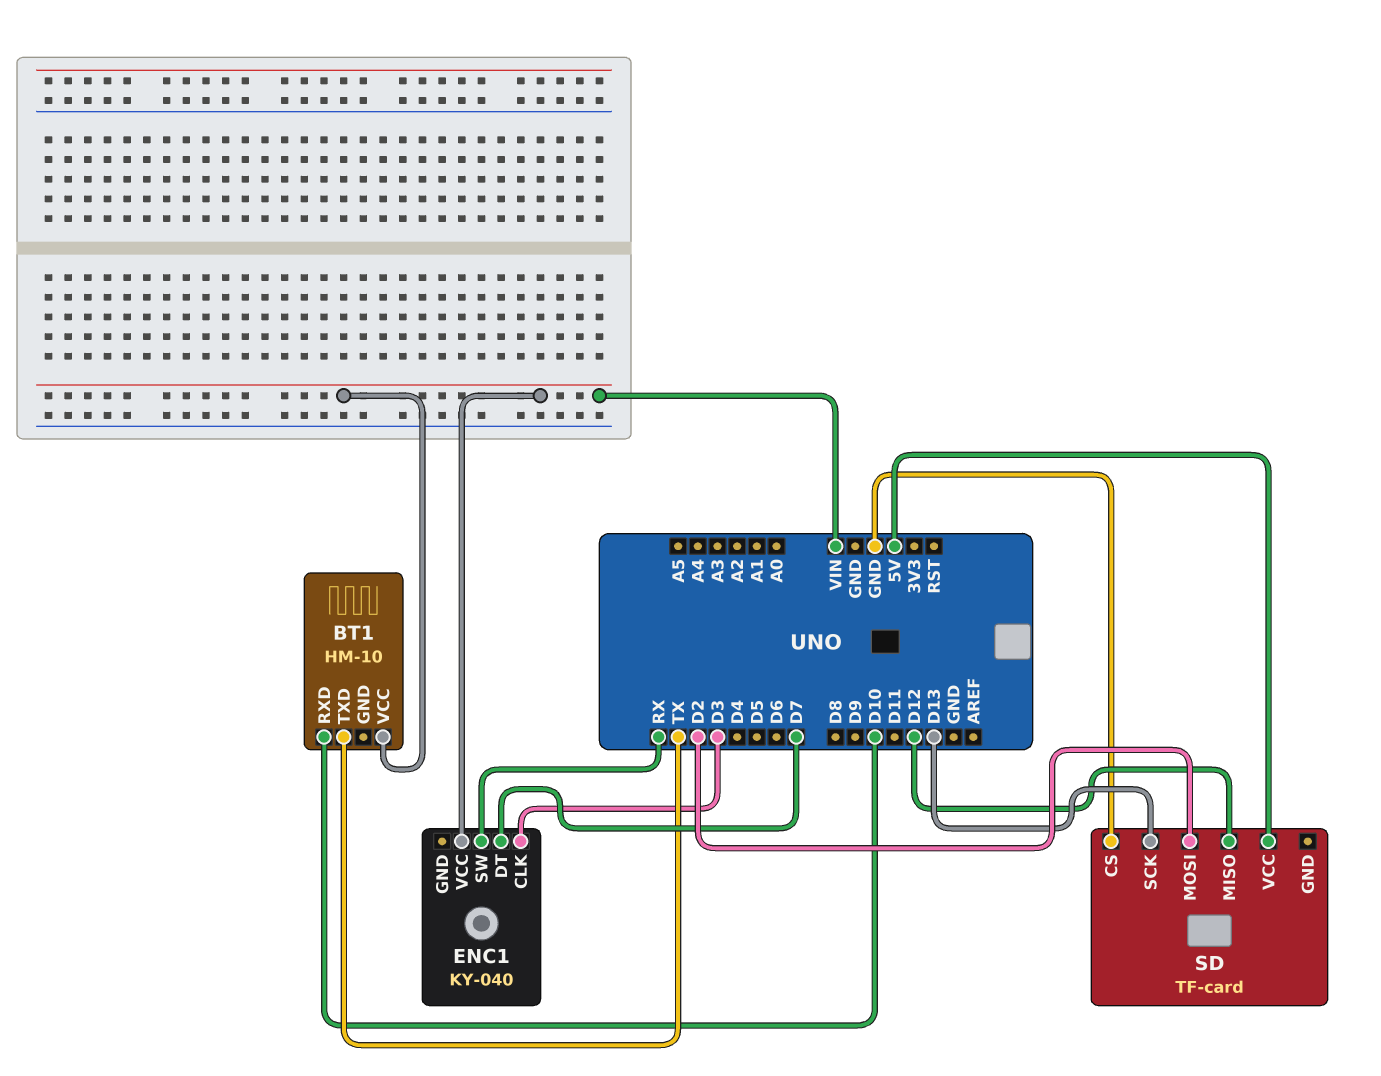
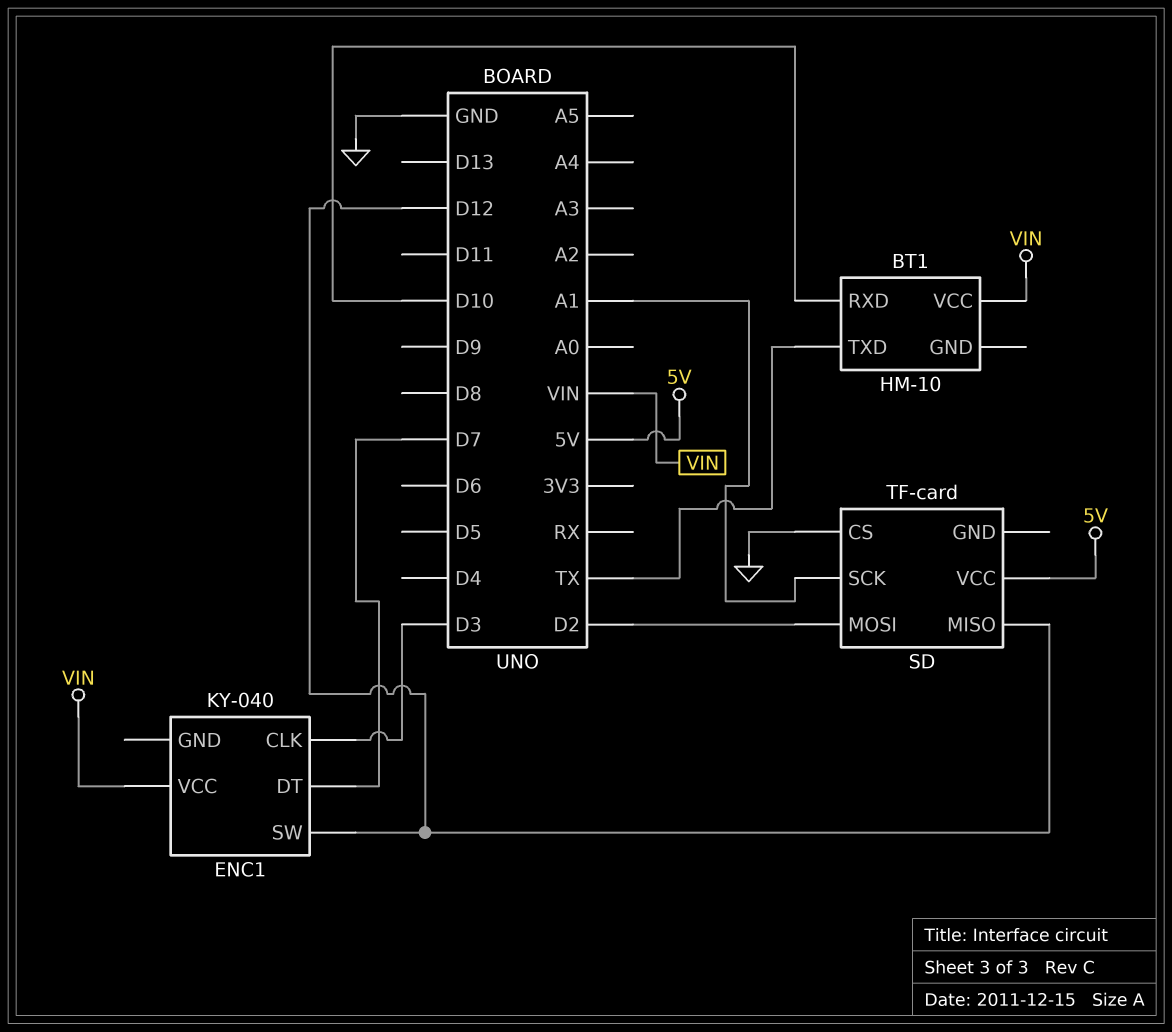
ENC1 pin SW: RX -> D12
SD pin SCK: D13 -> A1

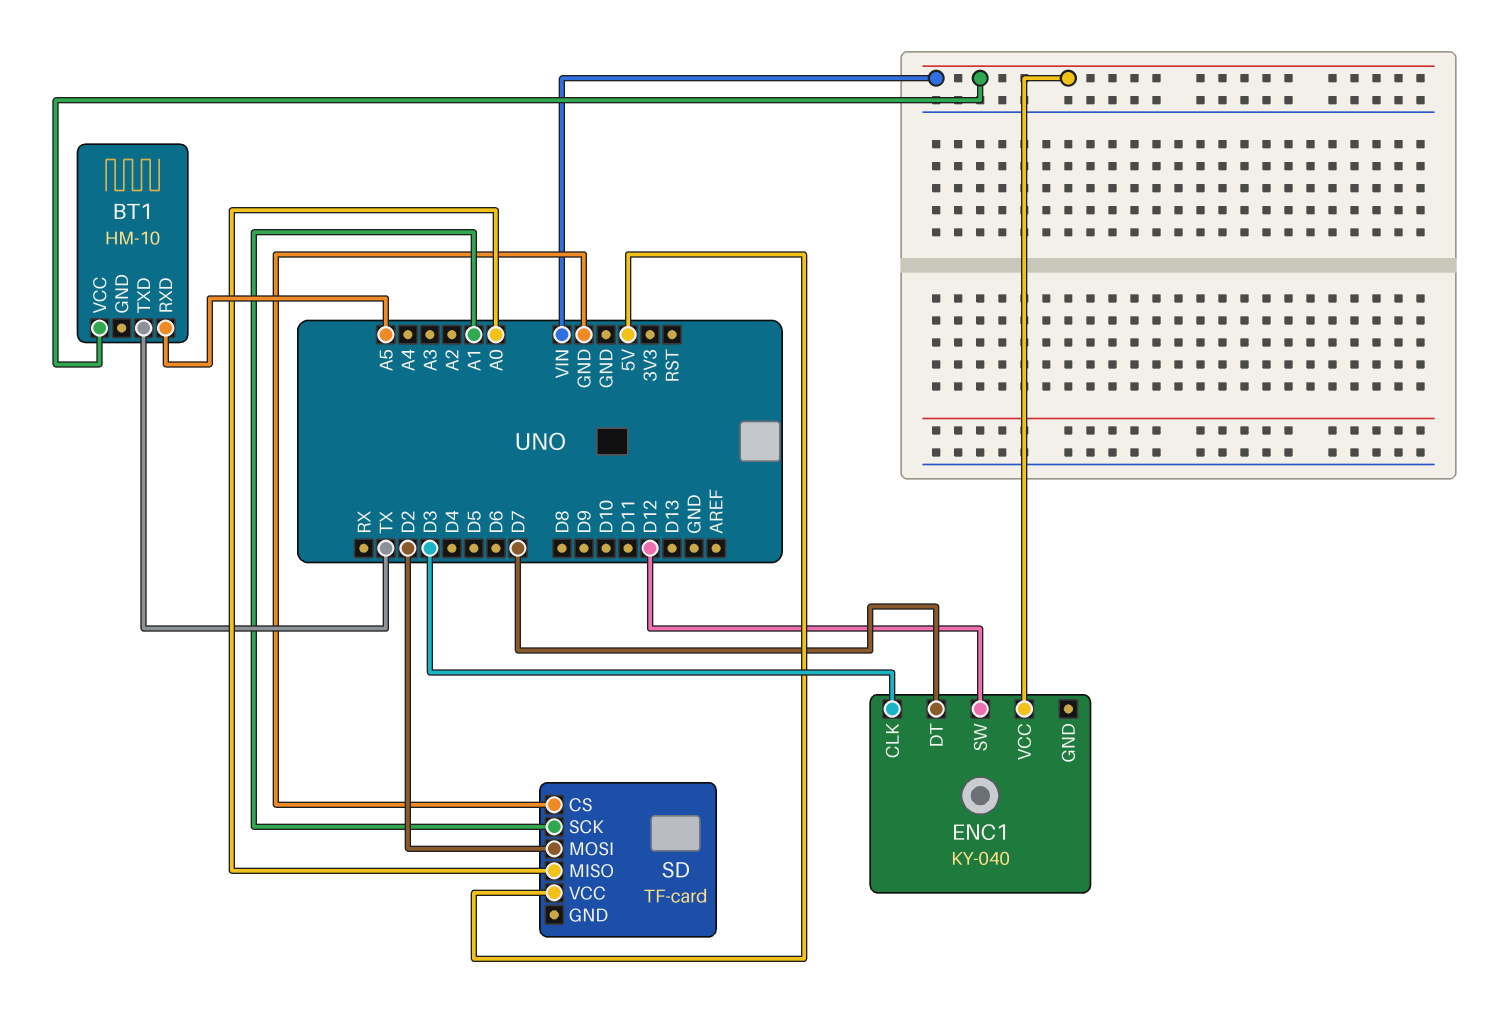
BT1 pin RXD: D10 -> A5
SD pin MISO: D12 -> A0

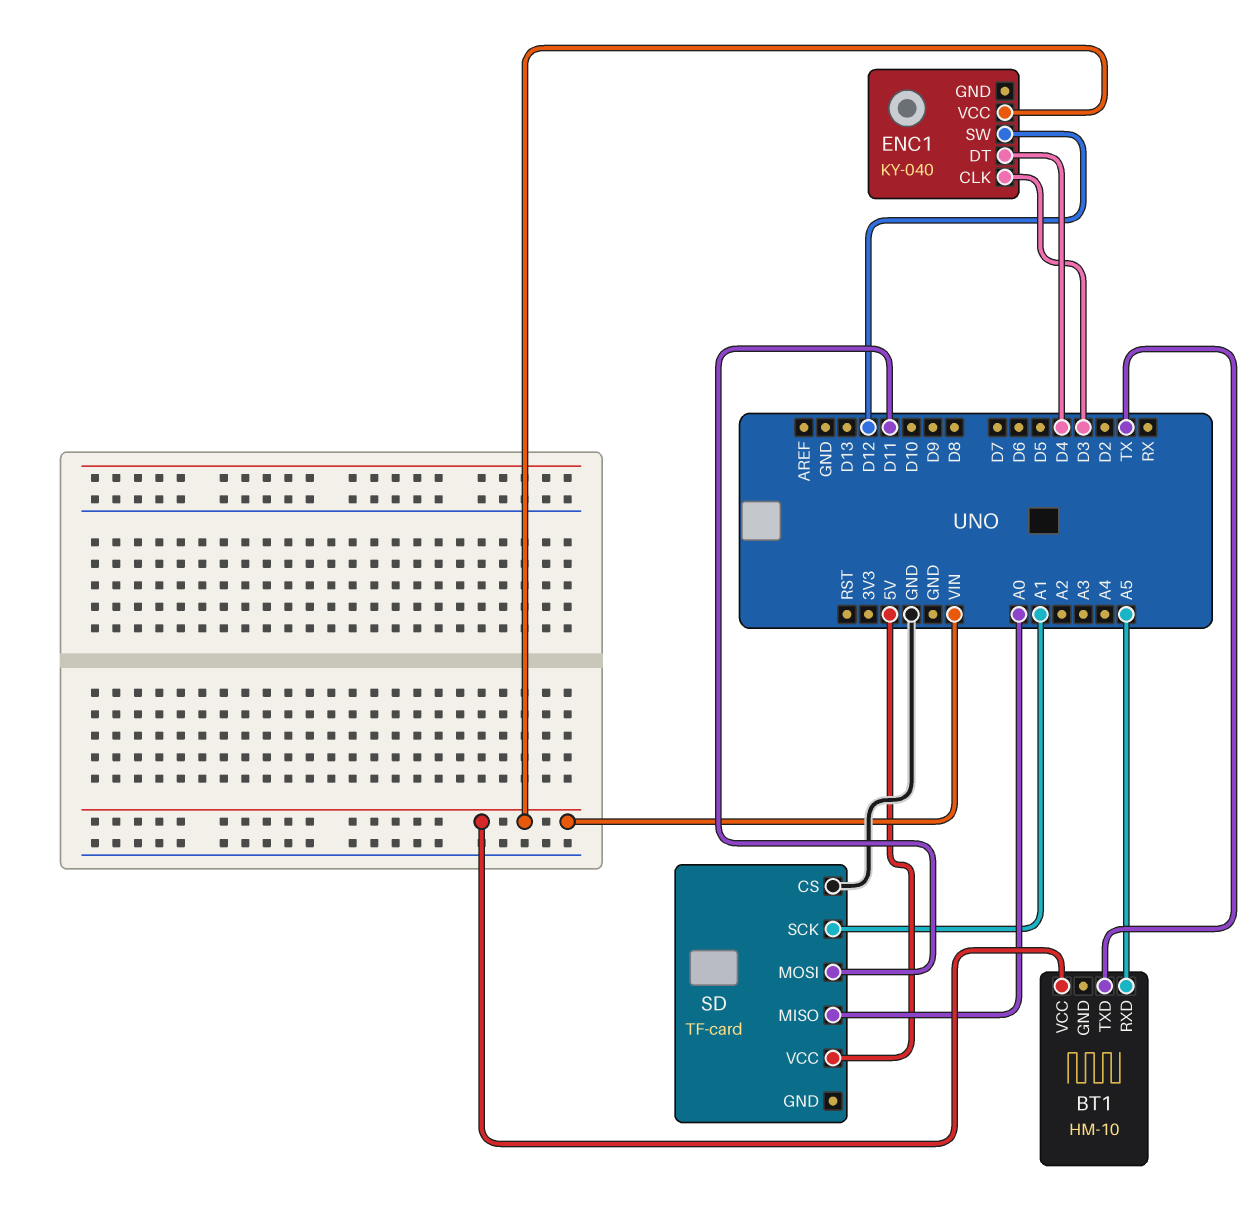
ENC1 pin DT: D7 -> D4
SD pin MOSI: D2 -> D11

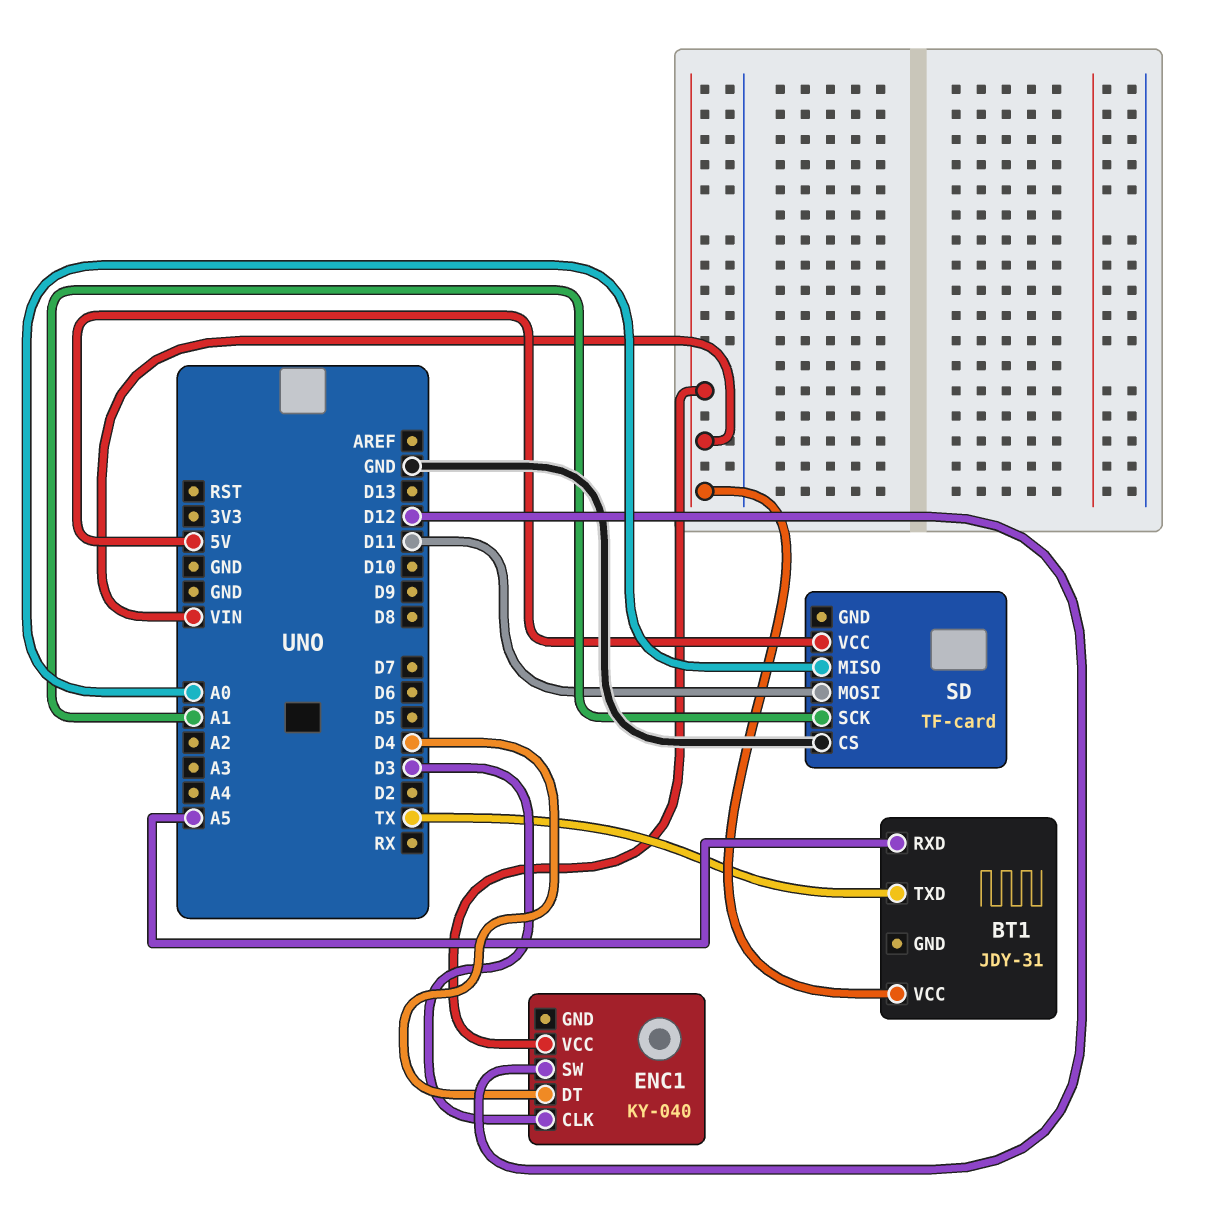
BT1: HM-10 -> JDY-31

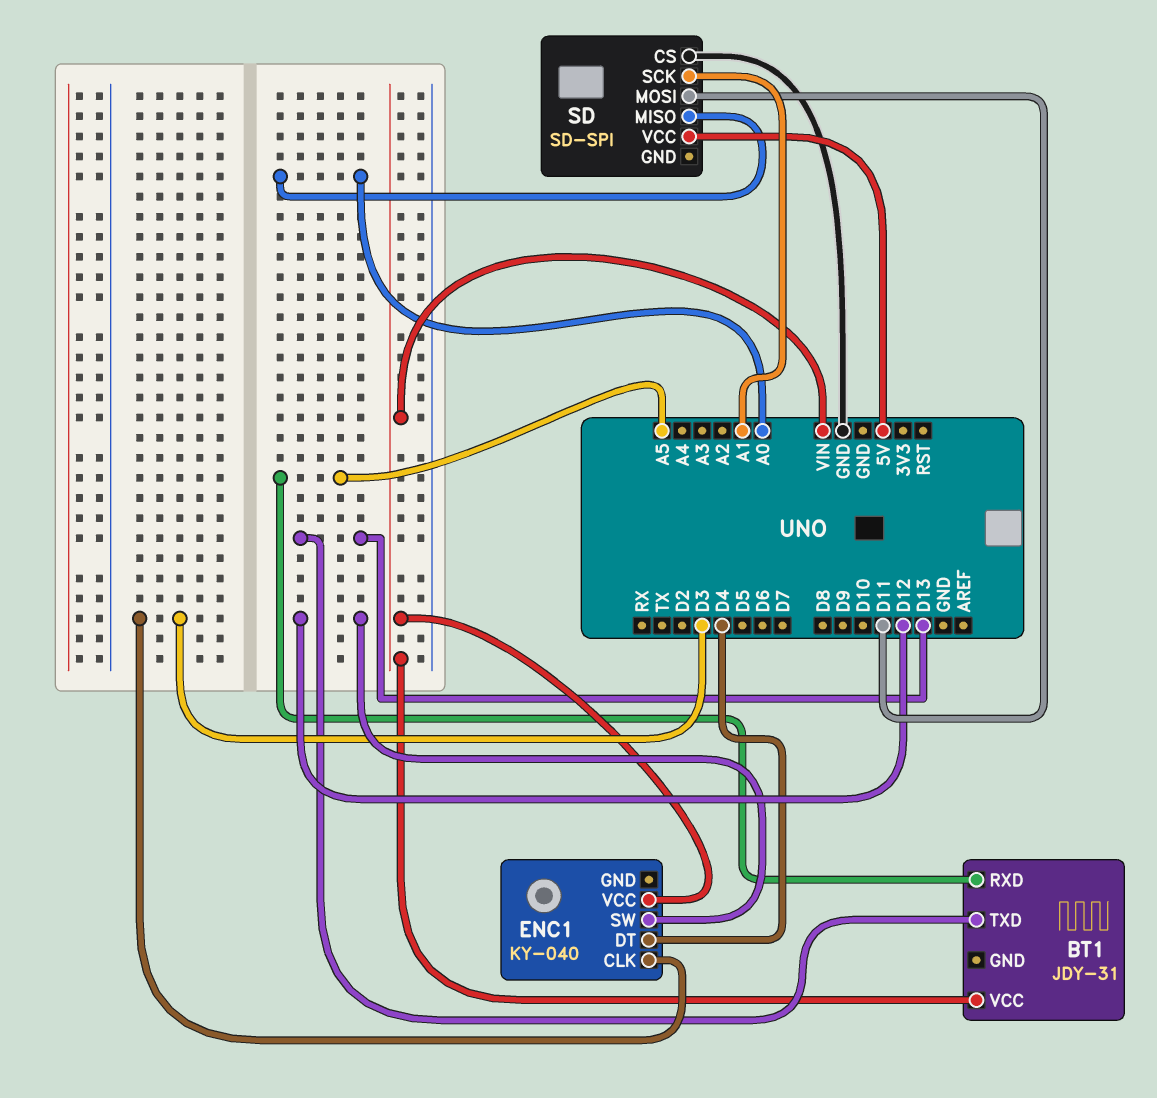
BT1 pin TXD: TX -> D13
SD: TF-card -> SD-SPI

